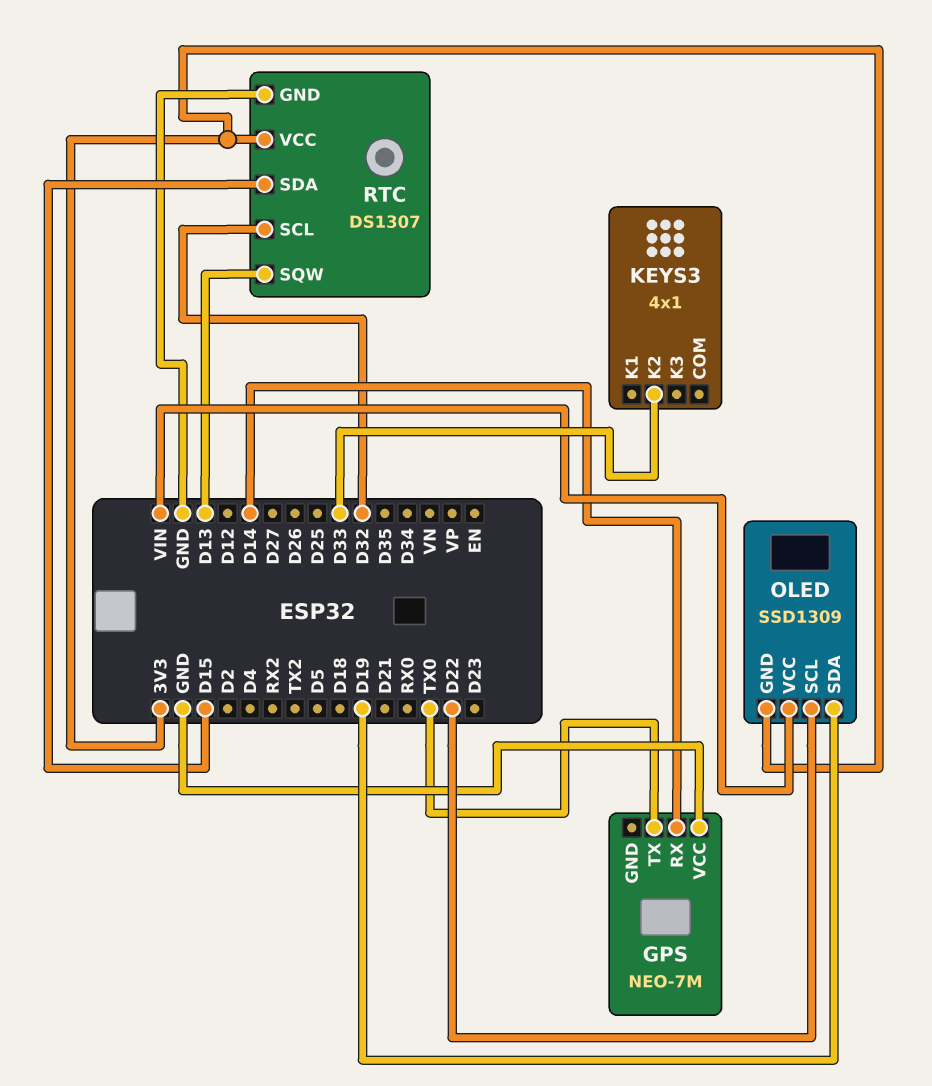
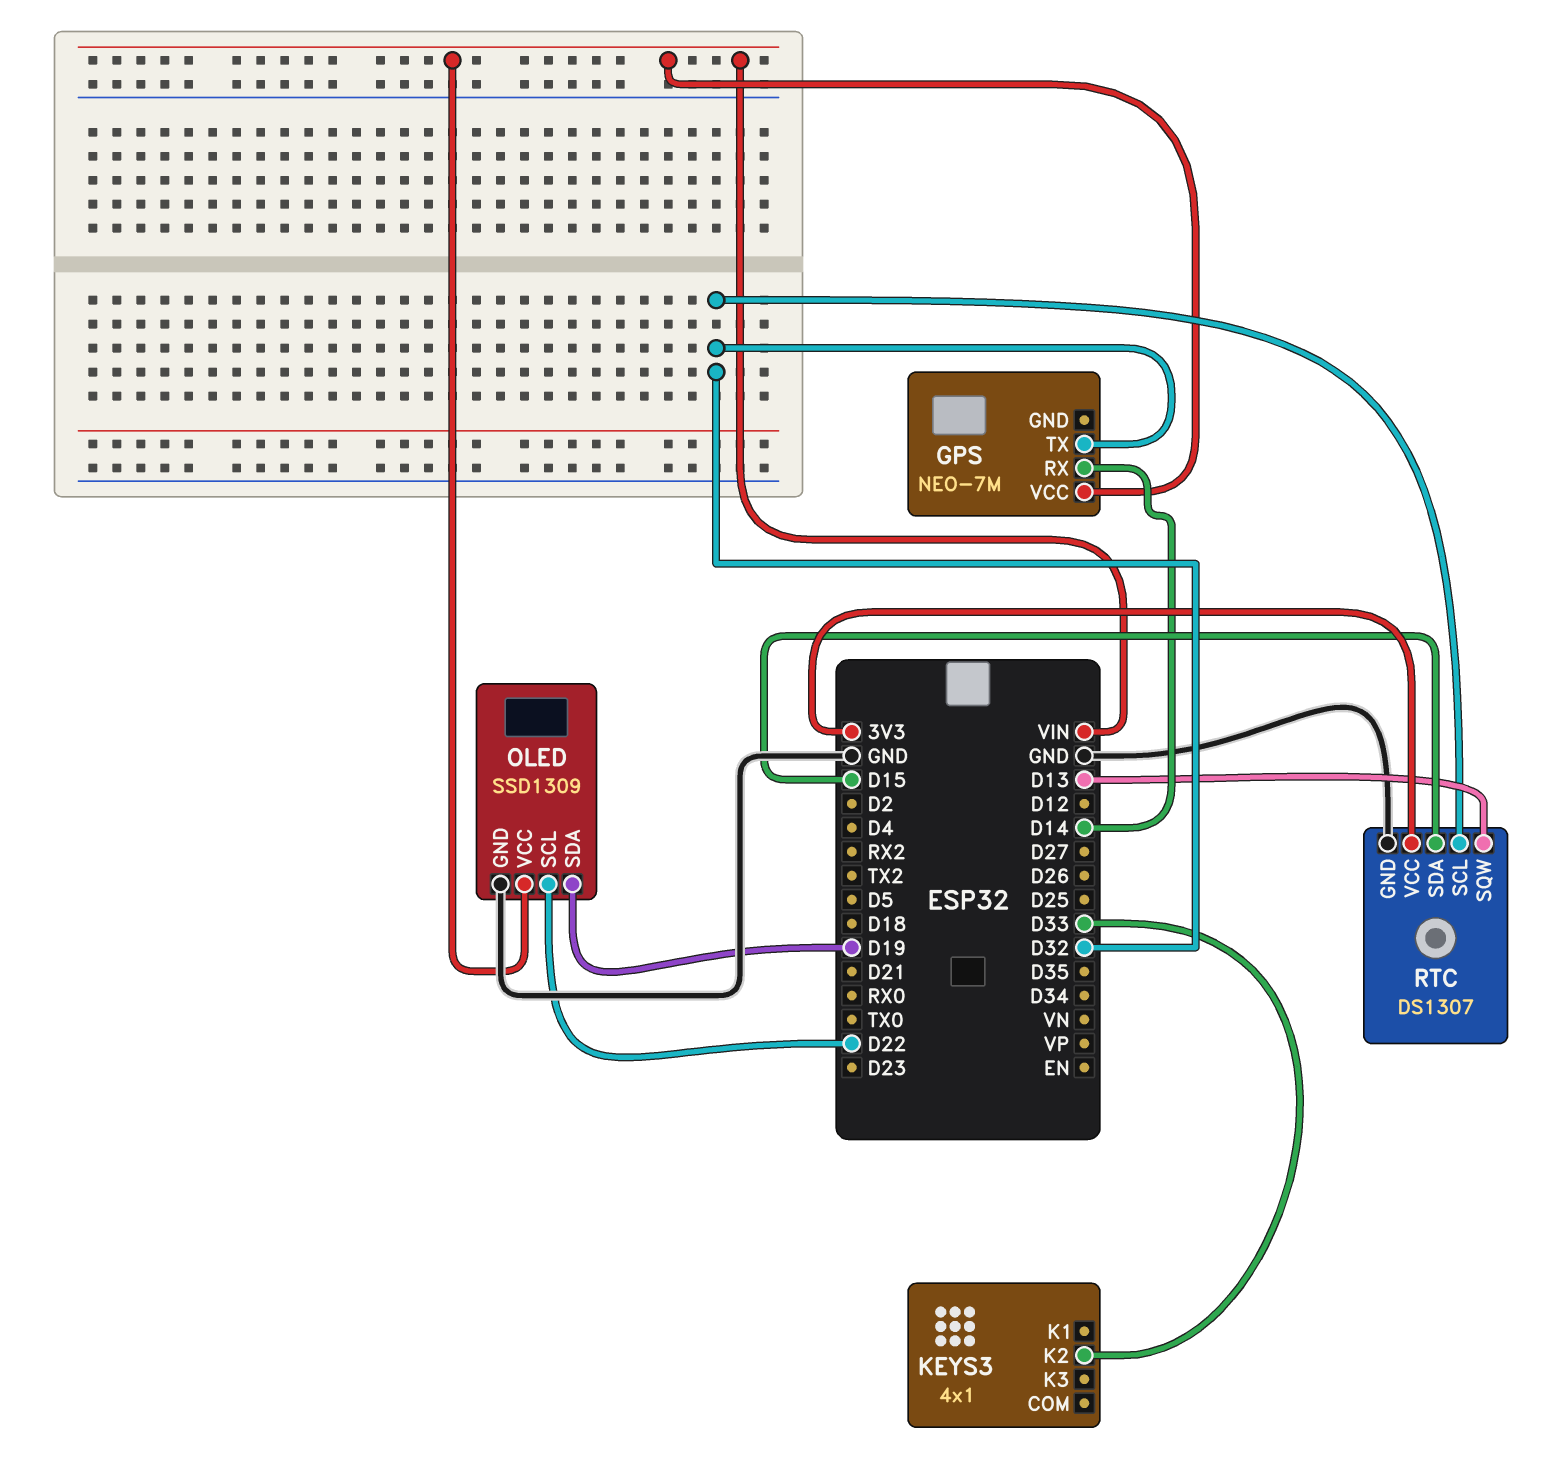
GPS pin TX: TX0 -> D32
GPS pin VCC: GND -> VIN
OLED pin GND: 3V3 -> GND

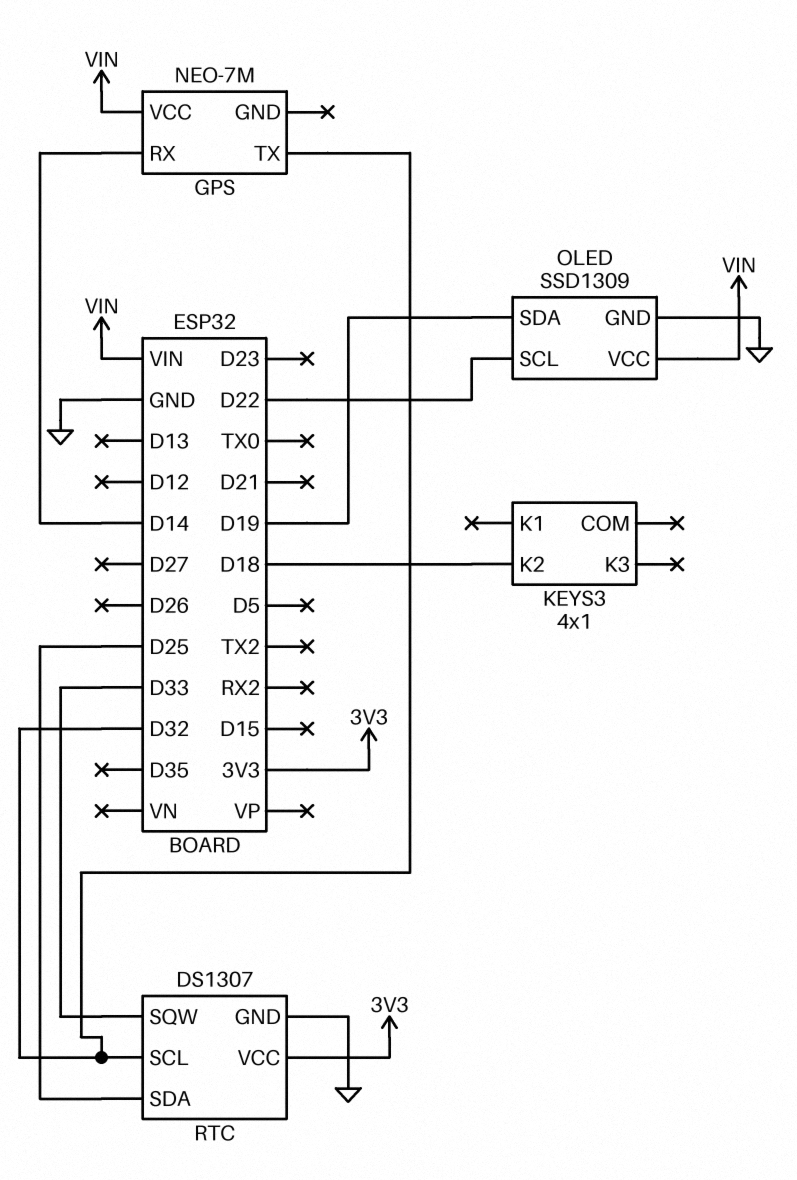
KEYS3 pin K2: D33 -> D18
RTC pin SDA: D15 -> D25
RTC pin SQW: D13 -> D33

